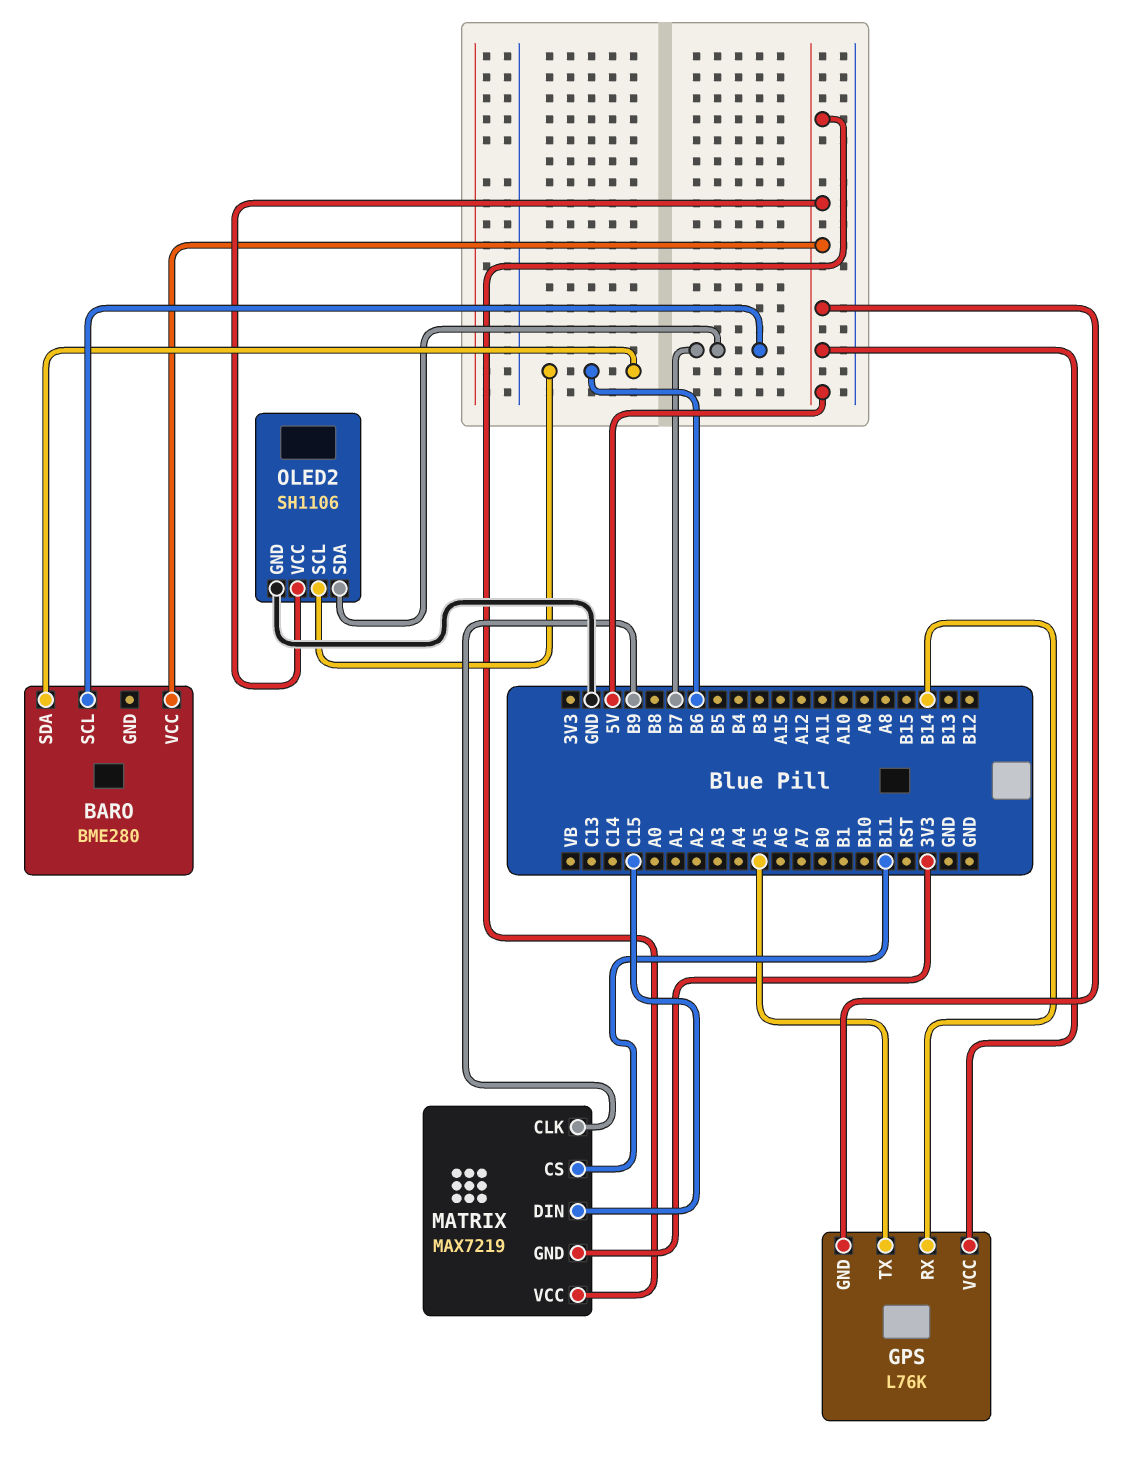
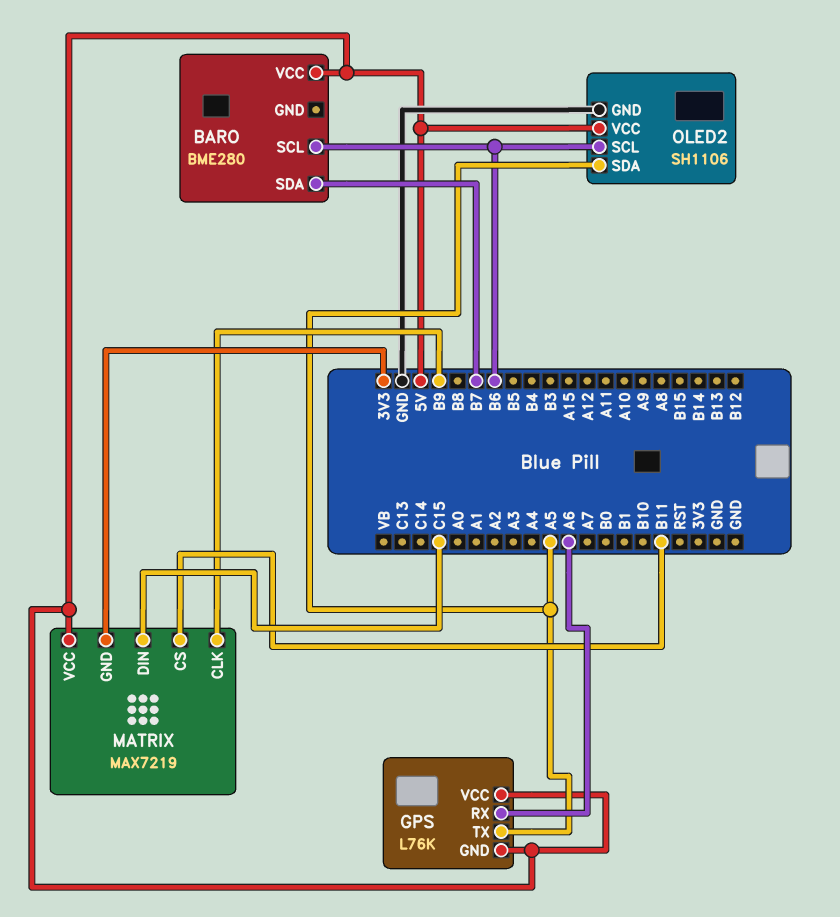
BARO pin SCL: B7 -> B6
BARO pin SDA: B6 -> B7
GPS pin RX: B14 -> A6
OLED2 pin SDA: B7 -> A5

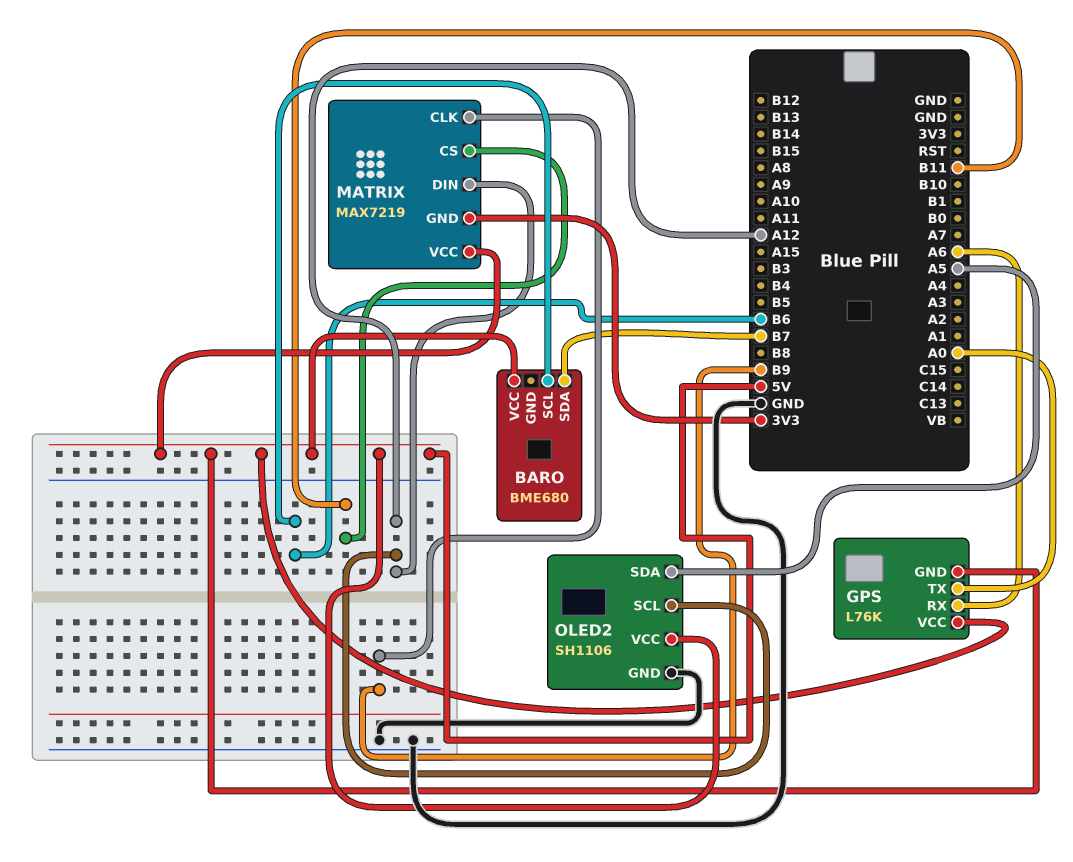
BARO: BME280 -> BME680
GPS pin TX: A5 -> A0
MATRIX pin DIN: C15 -> A12
OLED2 pin SCL: B6 -> A12

